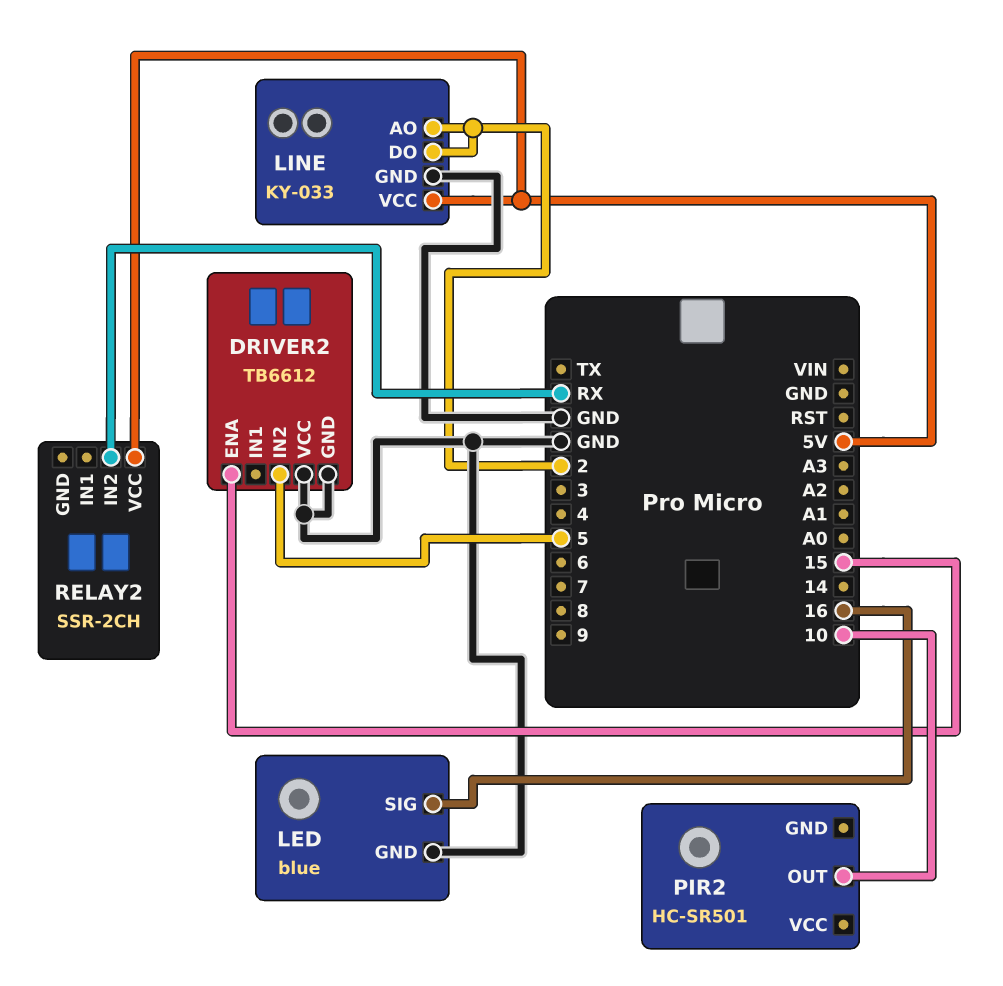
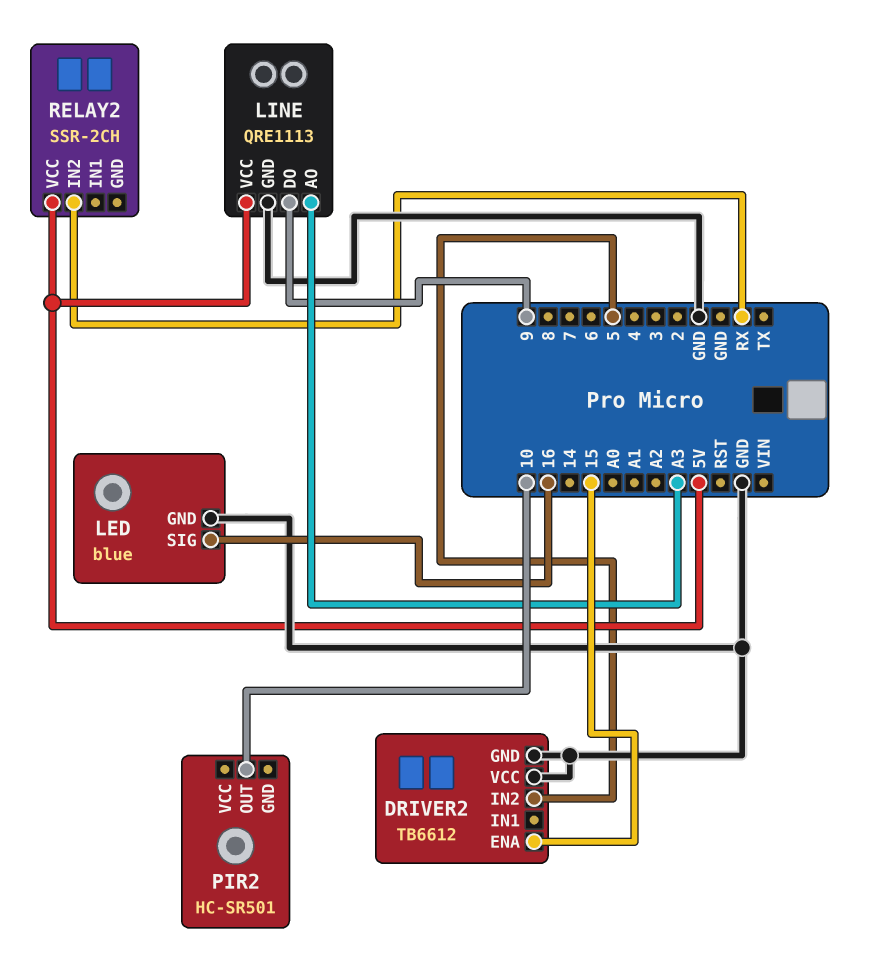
LINE: KY-033 -> QRE1113
LINE pin AO: 2 -> A3
LINE pin DO: 2 -> 9

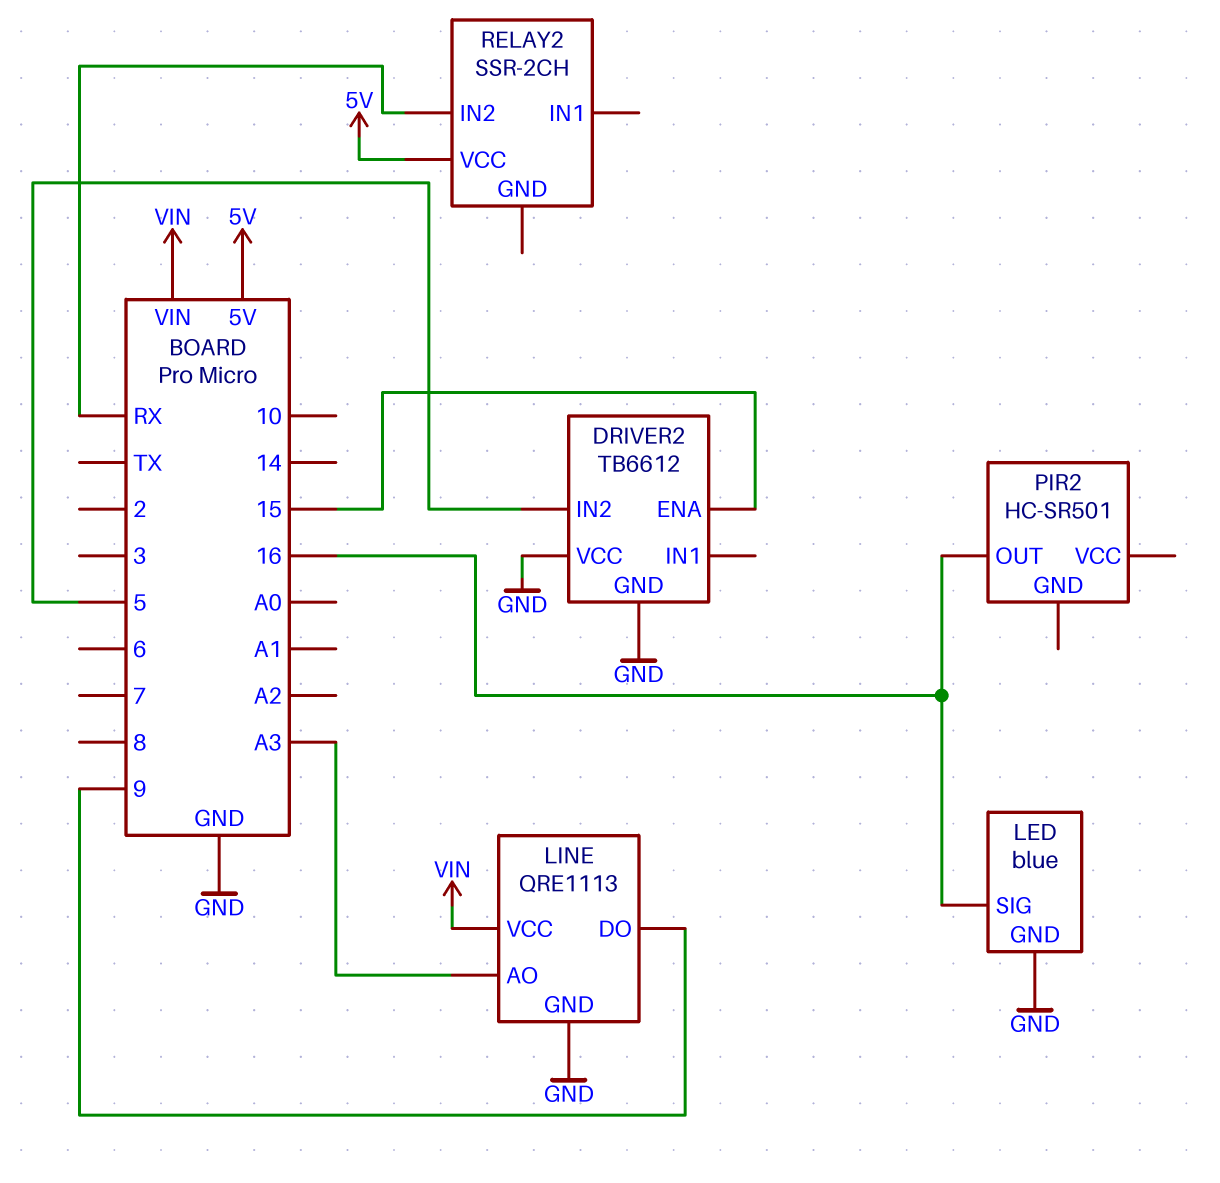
LINE pin VCC: 5V -> VIN
PIR2 pin OUT: 10 -> 16

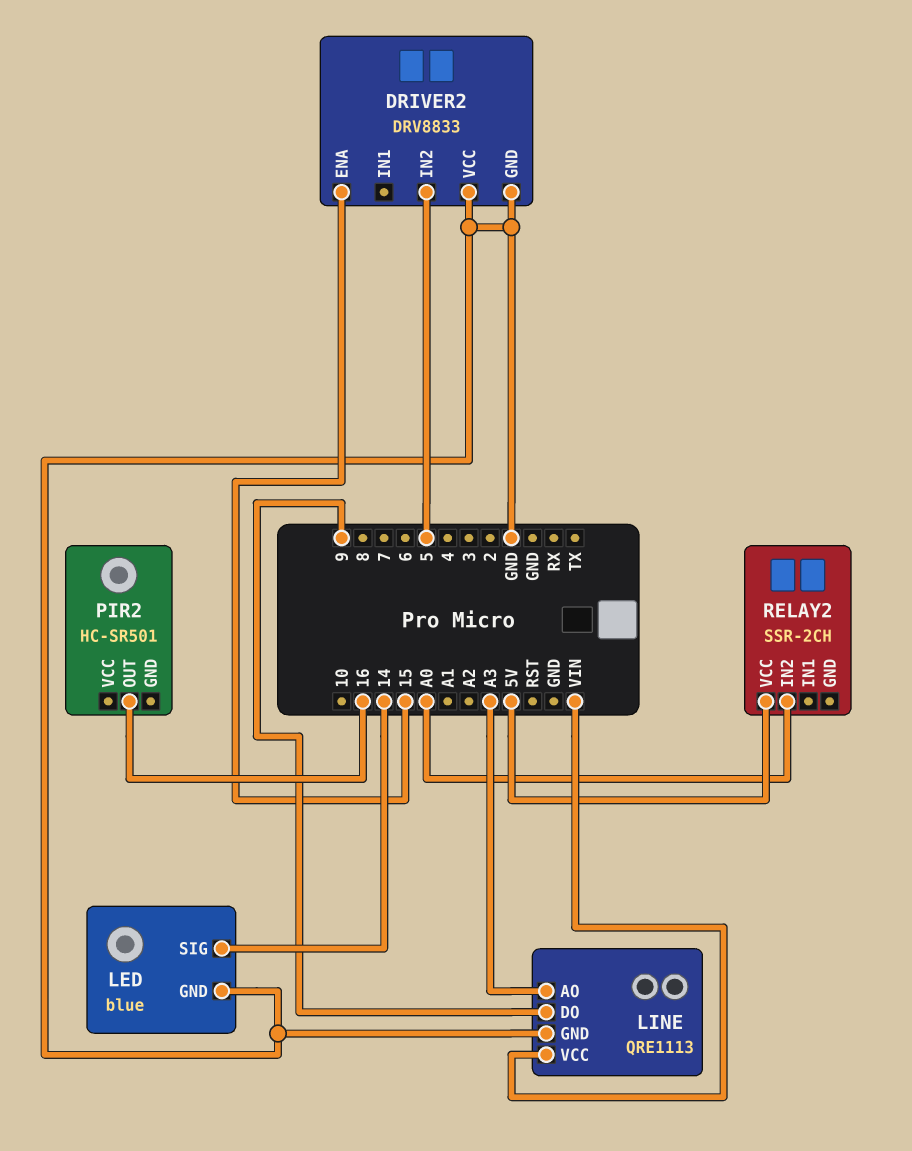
DRIVER2: TB6612 -> DRV8833
LED pin SIG: 16 -> 14
RELAY2 pin IN2: RX -> A0

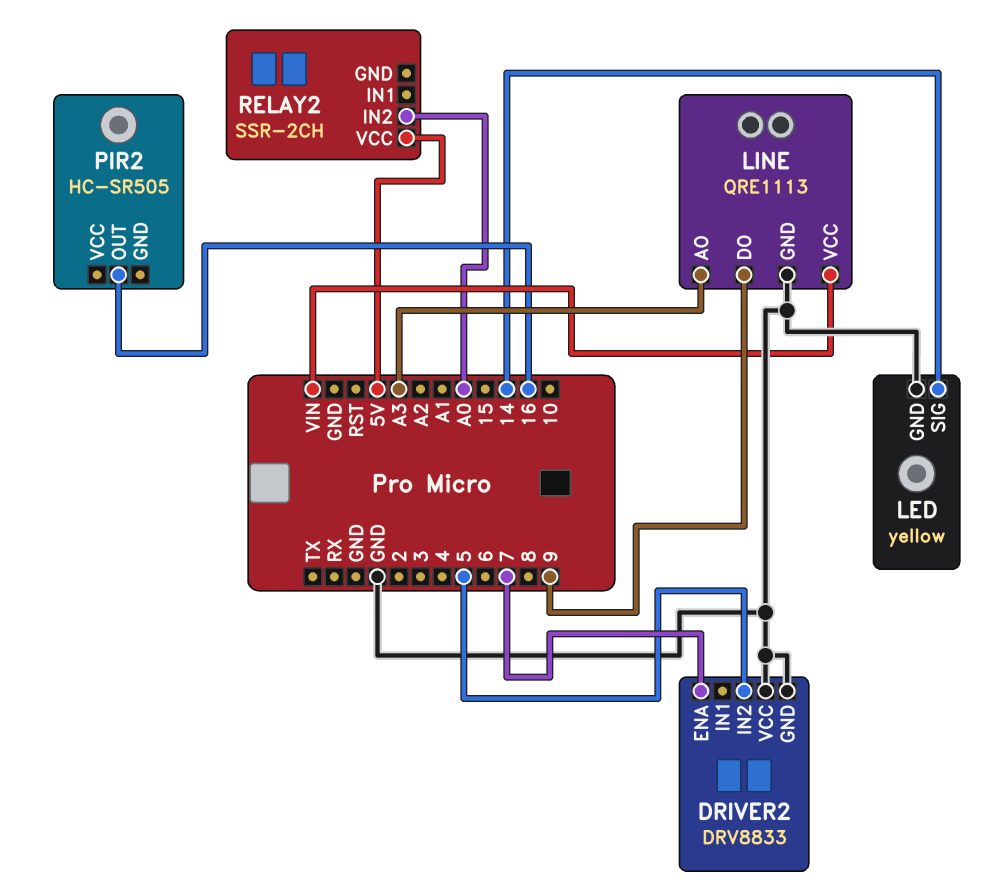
DRIVER2 pin ENA: 15 -> 7
LED: blue -> yellow
PIR2: HC-SR501 -> HC-SR505

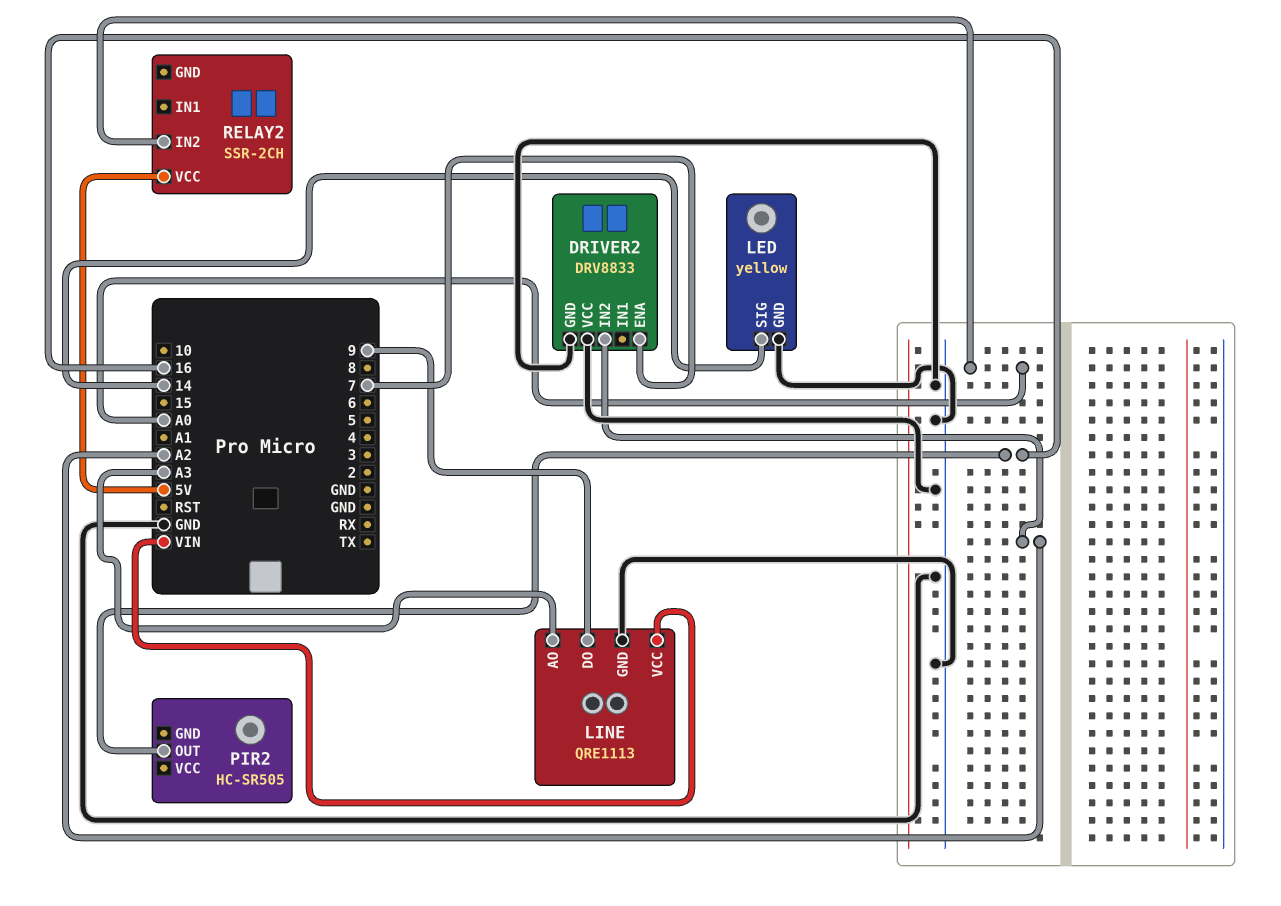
DRIVER2 pin IN2: 5 -> A2

